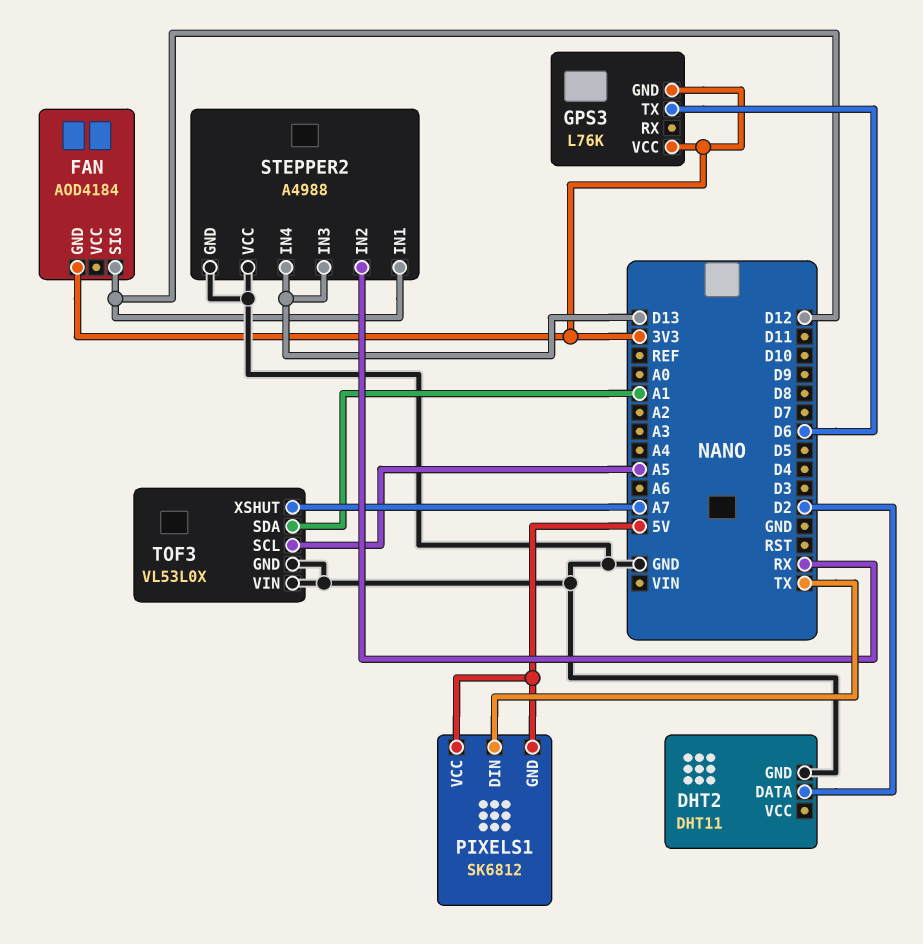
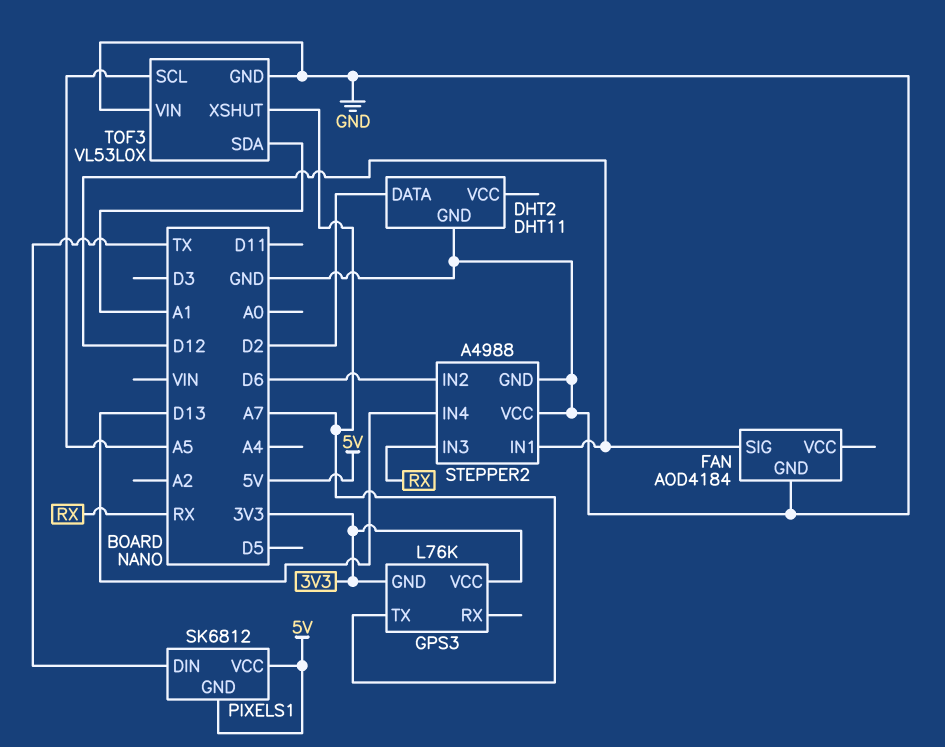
FAN pin GND: 3V3 -> GND
GPS3 pin TX: D6 -> A7
STEPPER2 pin IN2: RX -> D6
STEPPER2 pin IN3: D13 -> RX

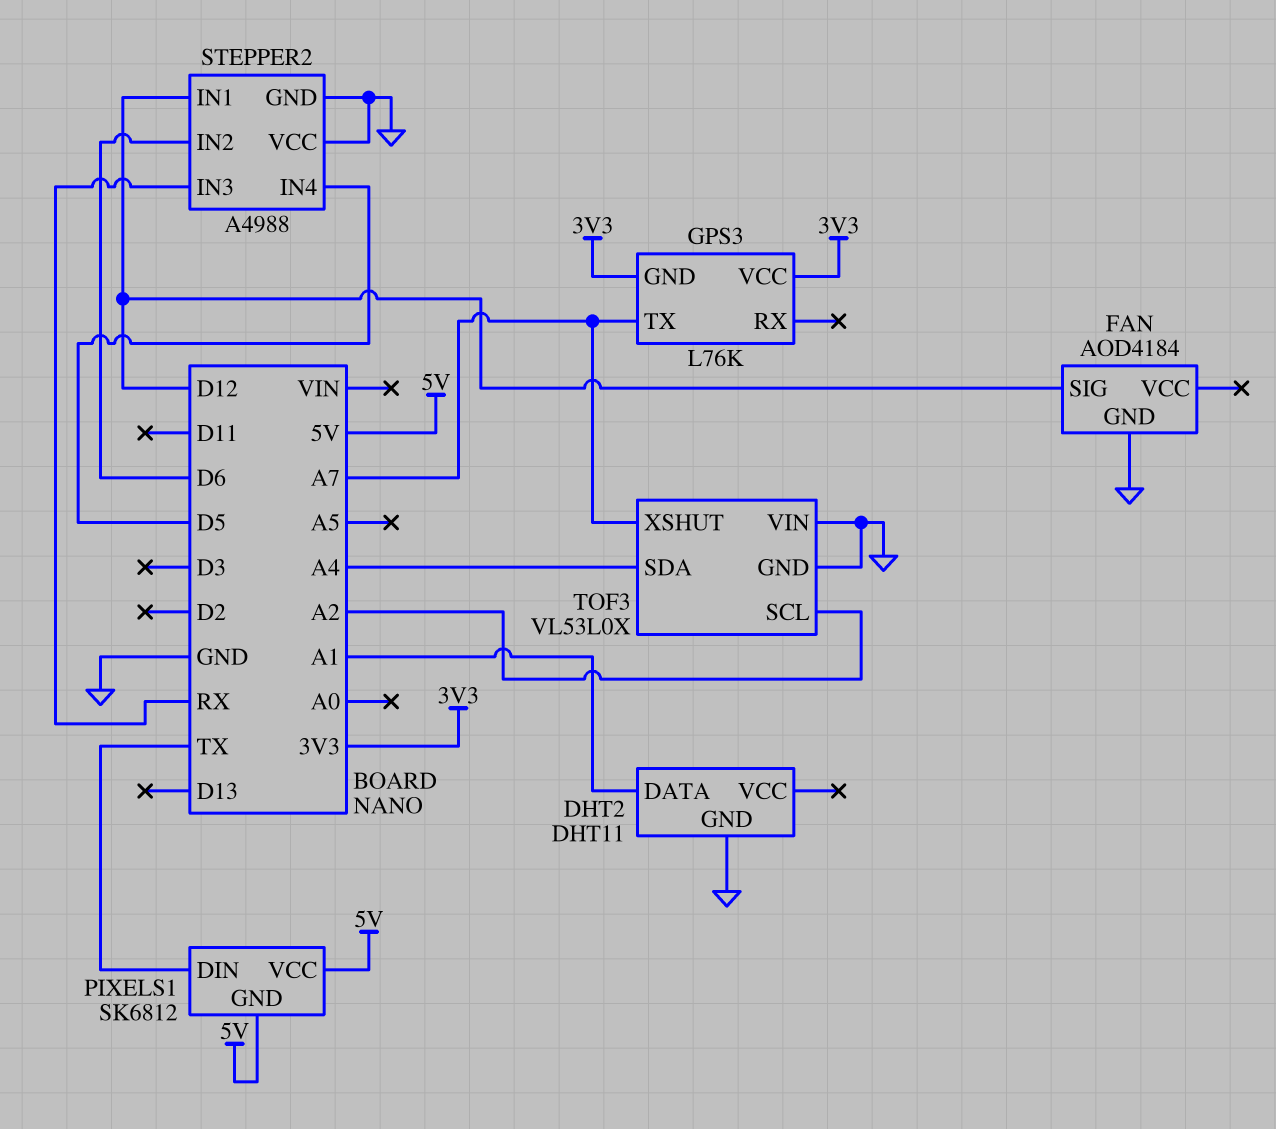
DHT2 pin DATA: D2 -> A1
STEPPER2 pin IN4: D13 -> D5
TOF3 pin SCL: A5 -> A2
TOF3 pin SDA: A1 -> A4

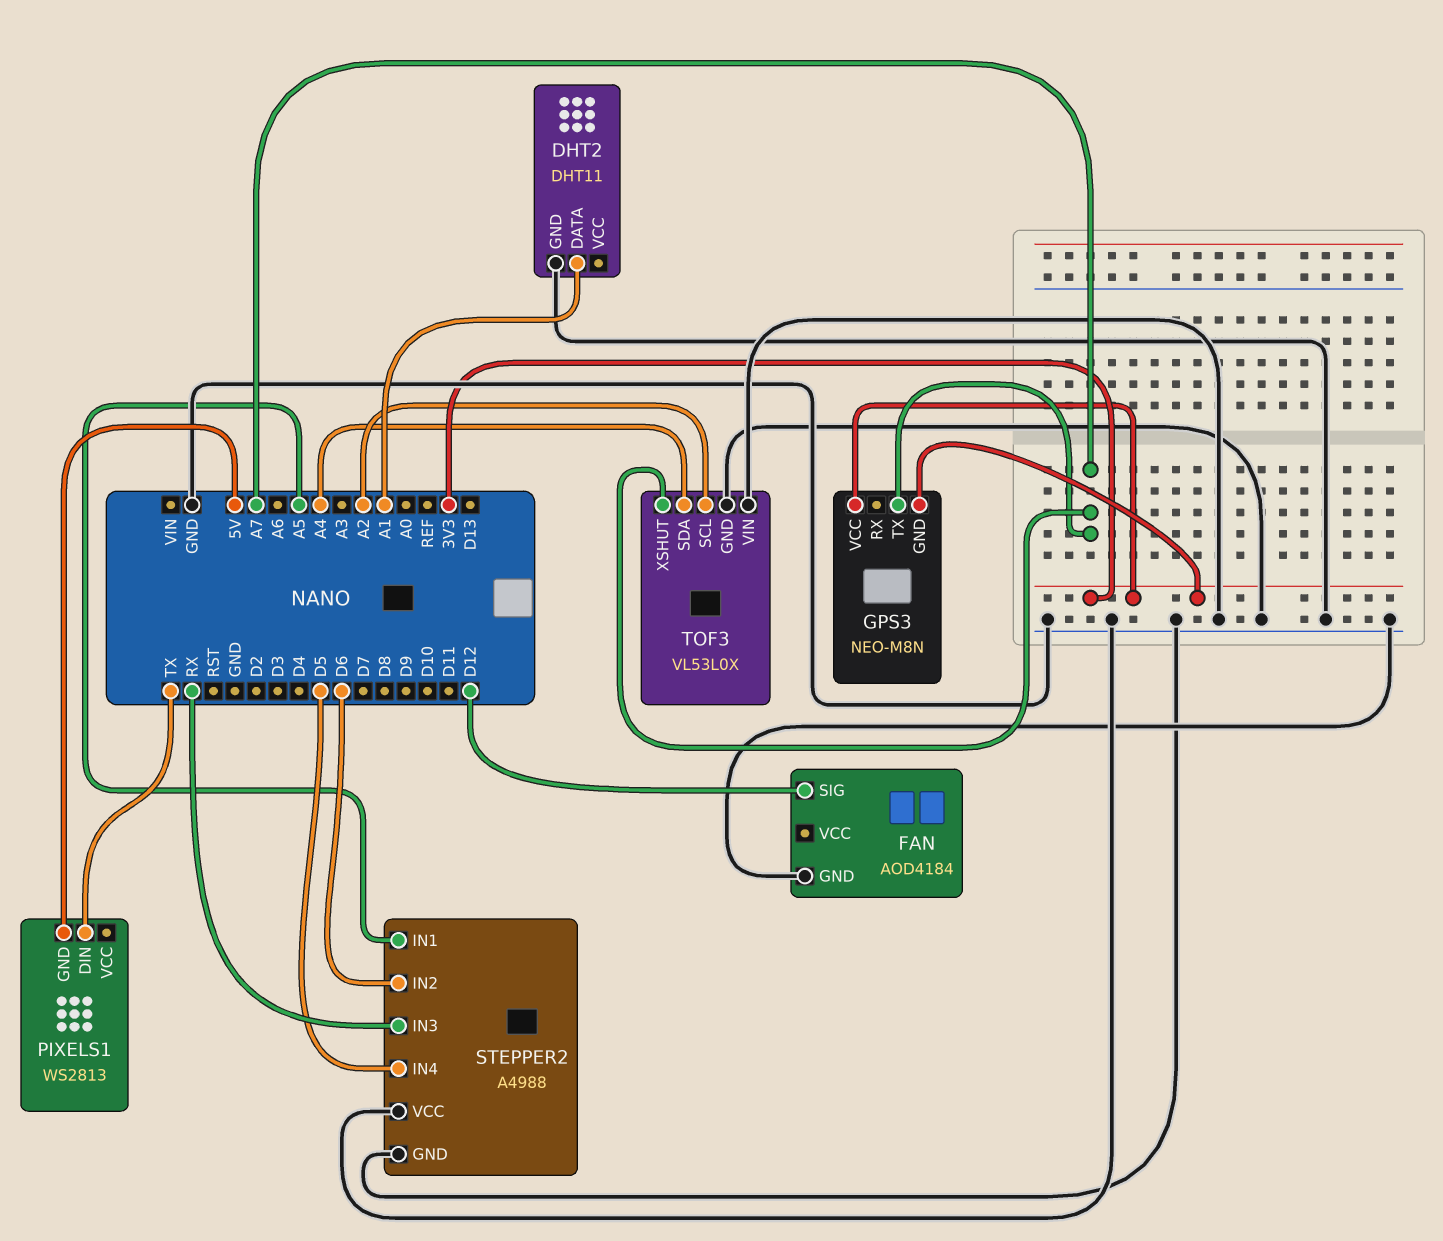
GPS3: L76K -> NEO-M8N
PIXELS1: SK6812 -> WS2813
PIXELS1 pin VCC: 5V -> none
STEPPER2 pin IN1: D12 -> A5

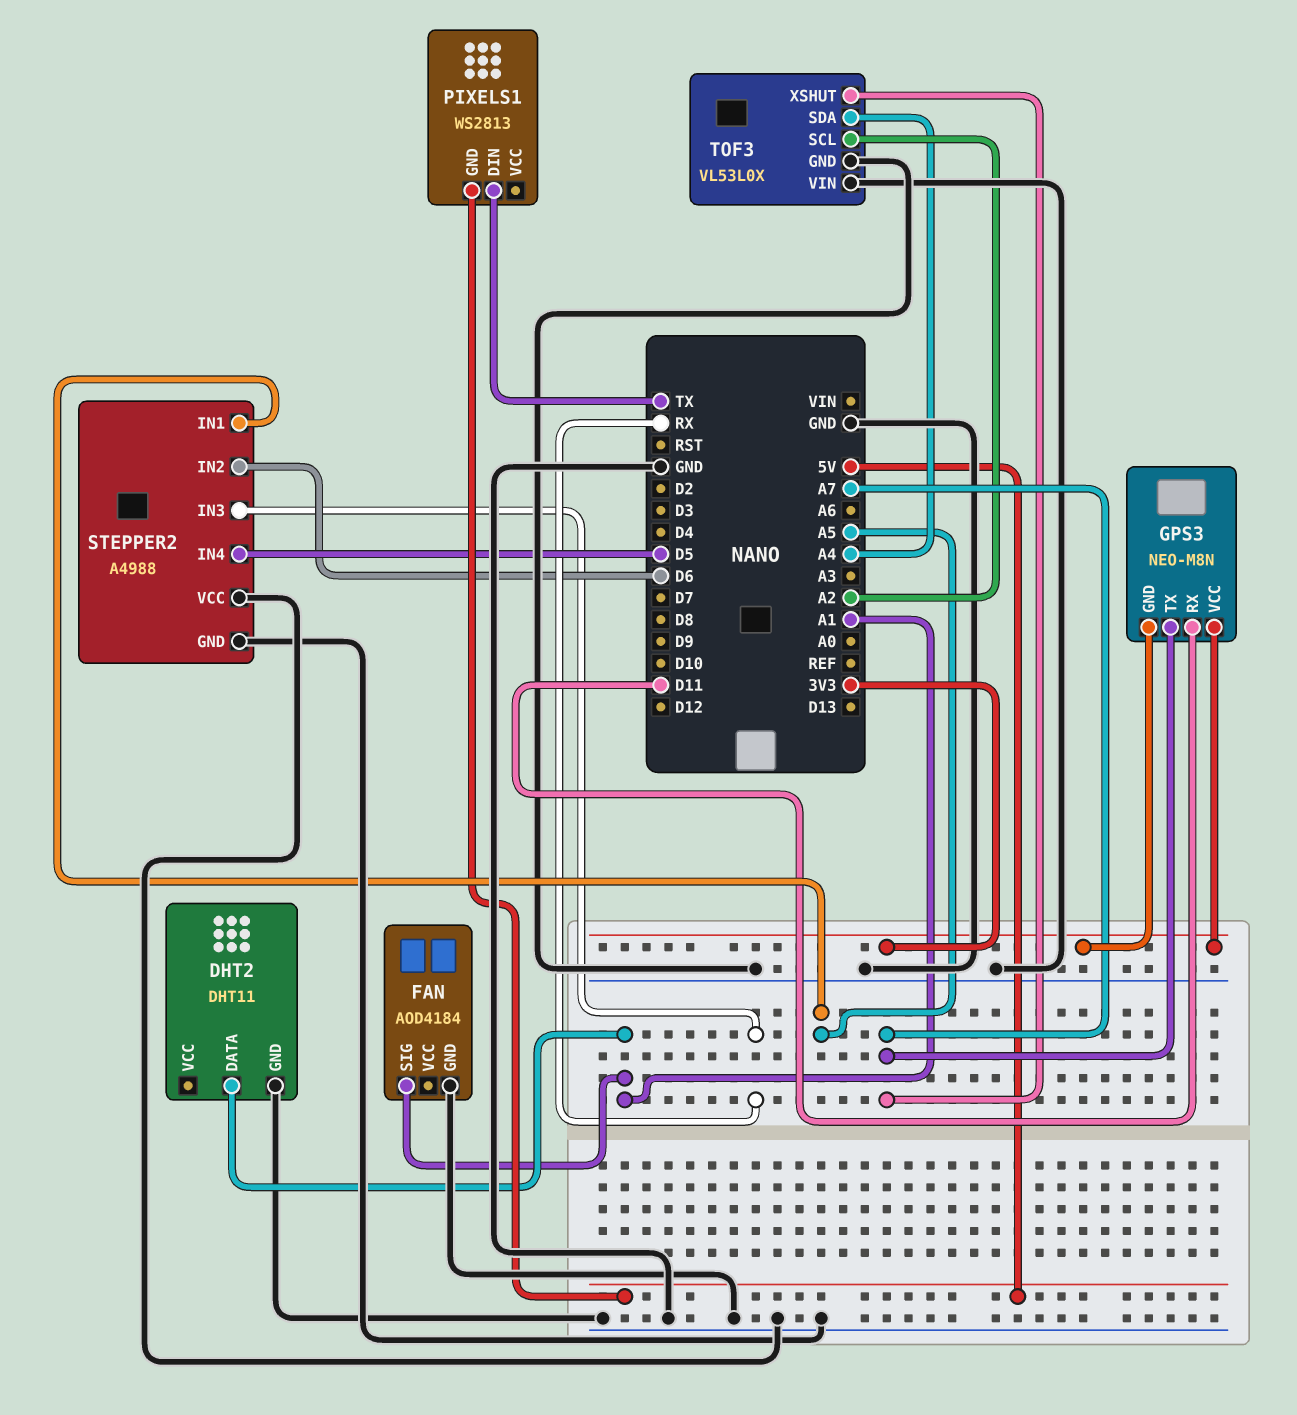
FAN pin SIG: D12 -> A1
GPS3 pin RX: none -> D11

